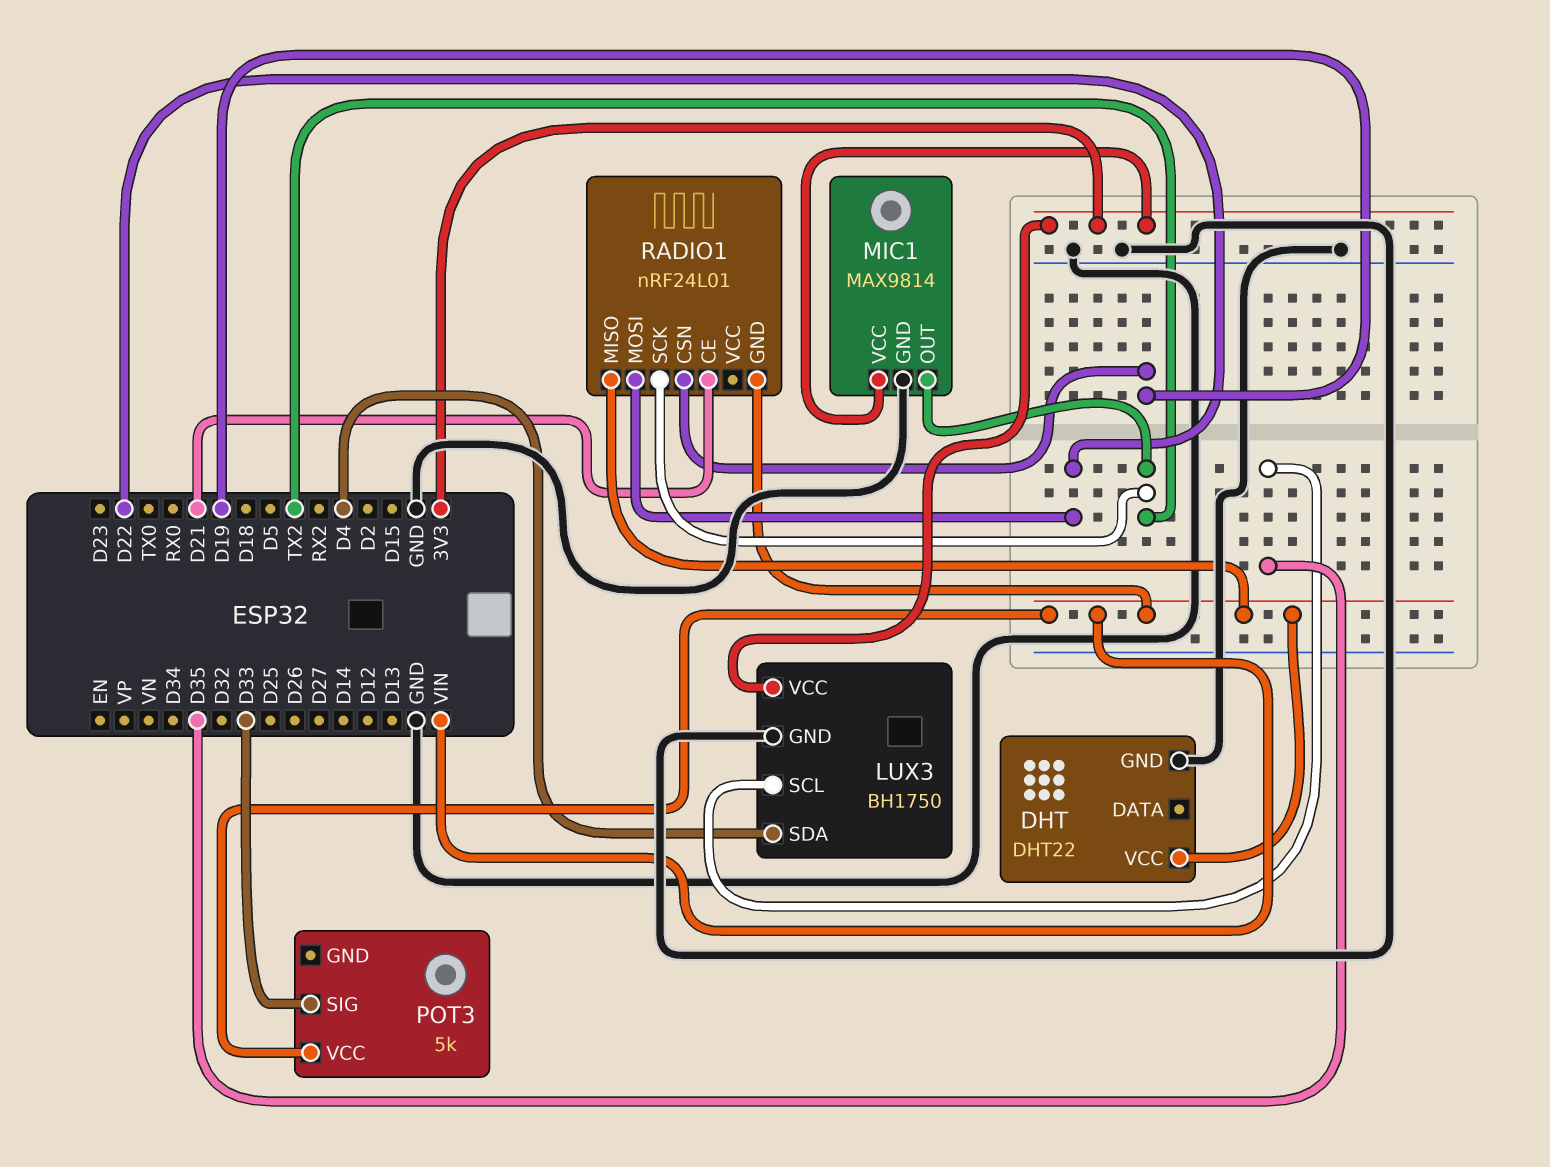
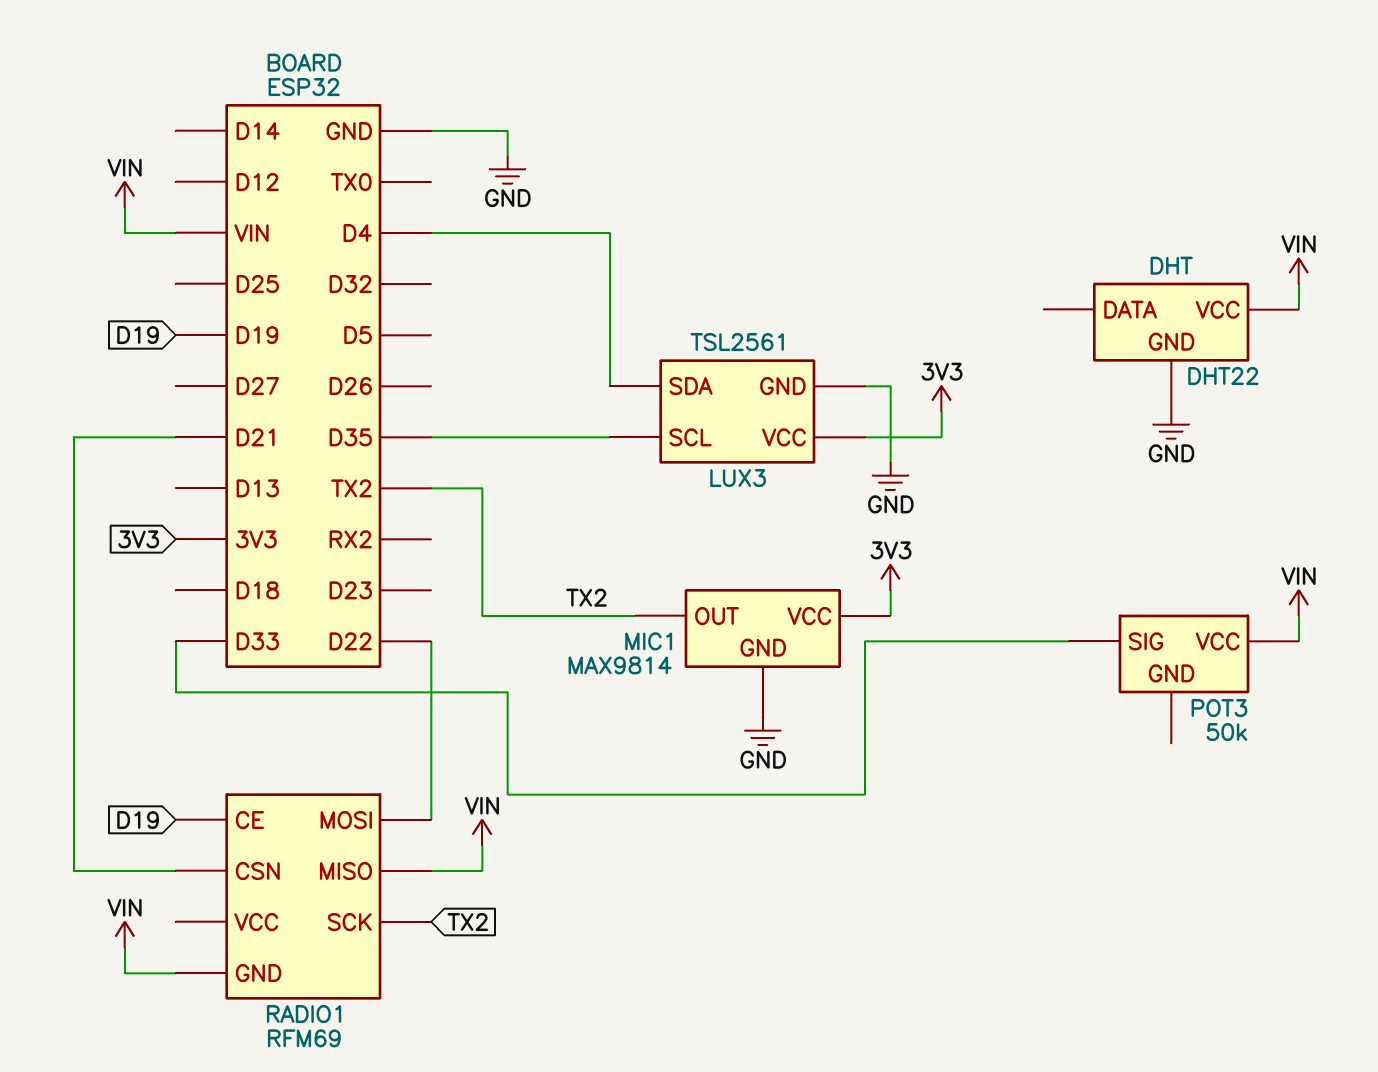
LUX3: BH1750 -> TSL2561
POT3: 5k -> 50k
RADIO1: nRF24L01 -> RFM69
RADIO1 pin CE: D21 -> D19
RADIO1 pin CSN: D19 -> D21

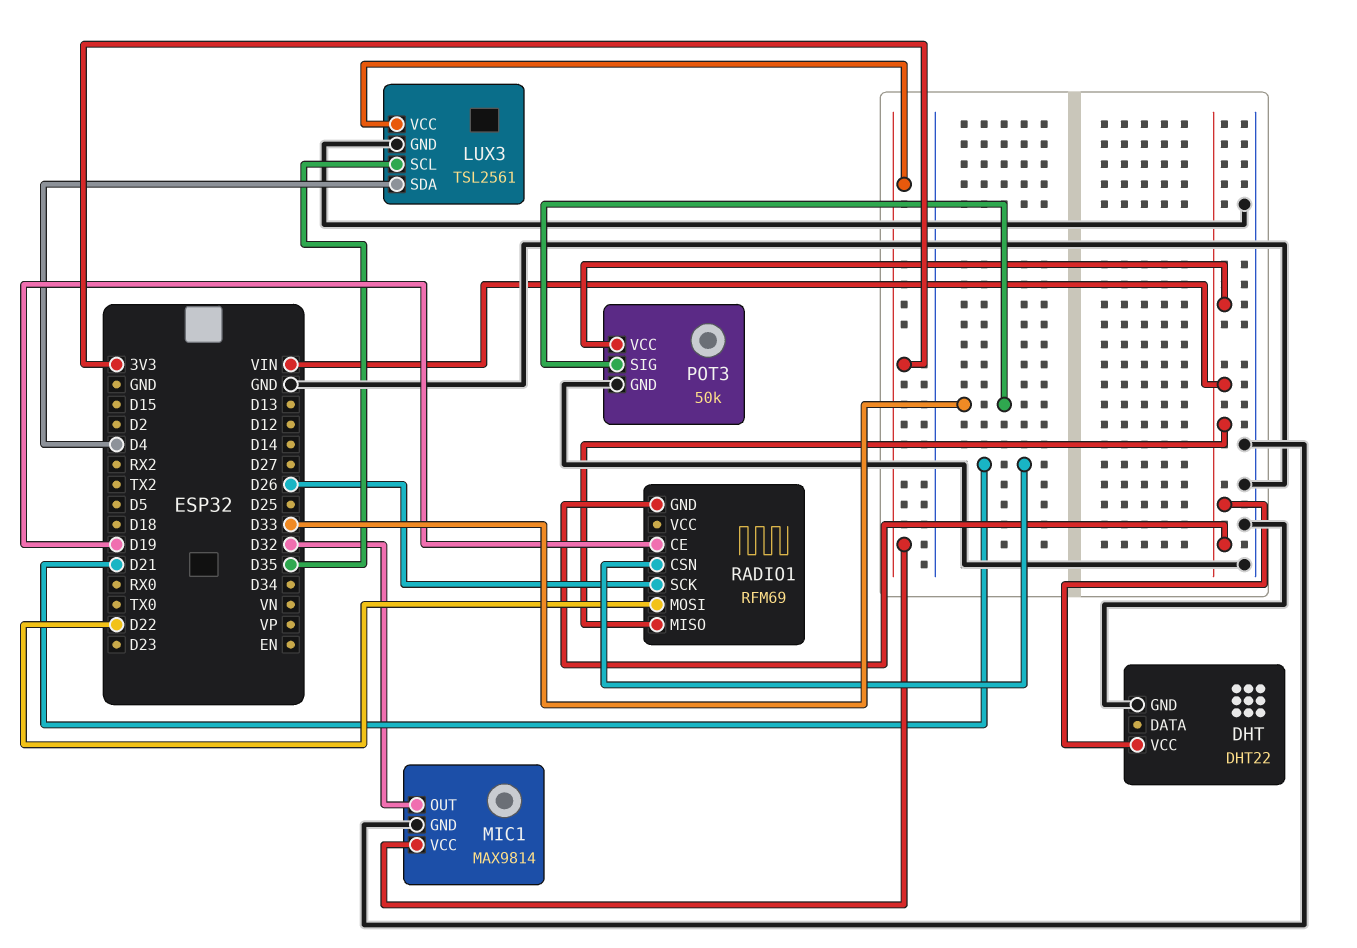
MIC1 pin OUT: TX2 -> D32
POT3 pin GND: none -> GND
RADIO1 pin SCK: TX2 -> D26

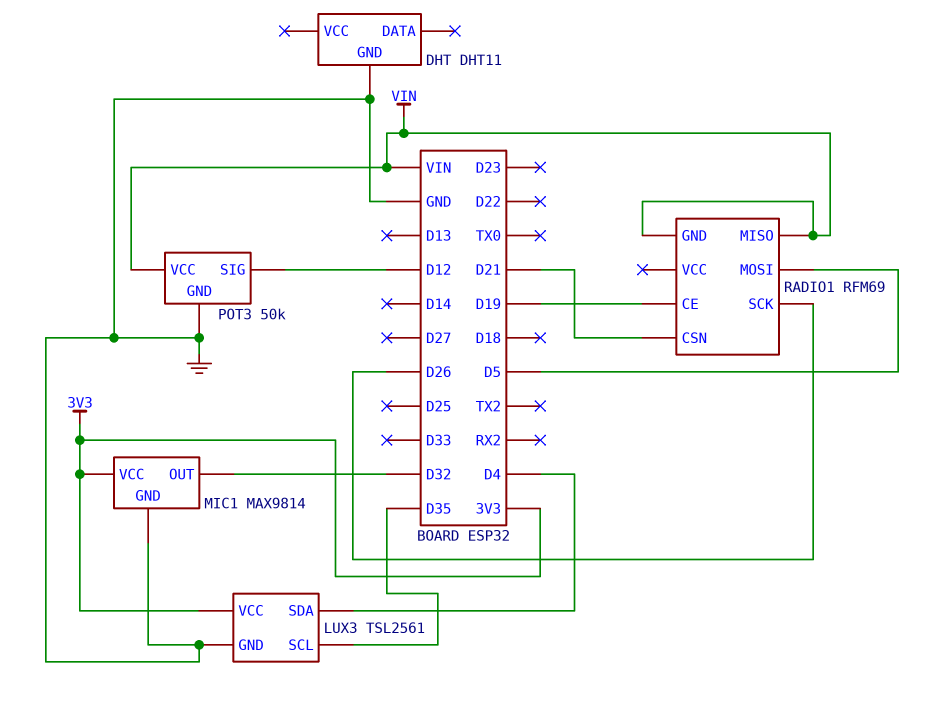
DHT: DHT22 -> DHT11
DHT pin VCC: VIN -> none
POT3 pin SIG: D33 -> D12
RADIO1 pin MOSI: D22 -> D5

